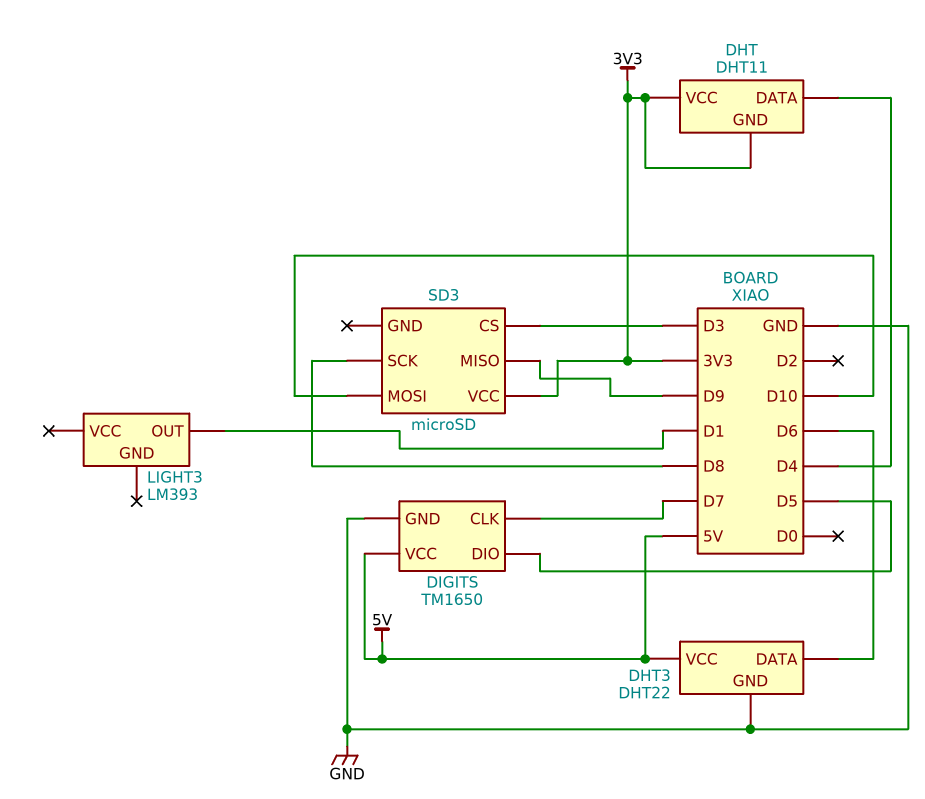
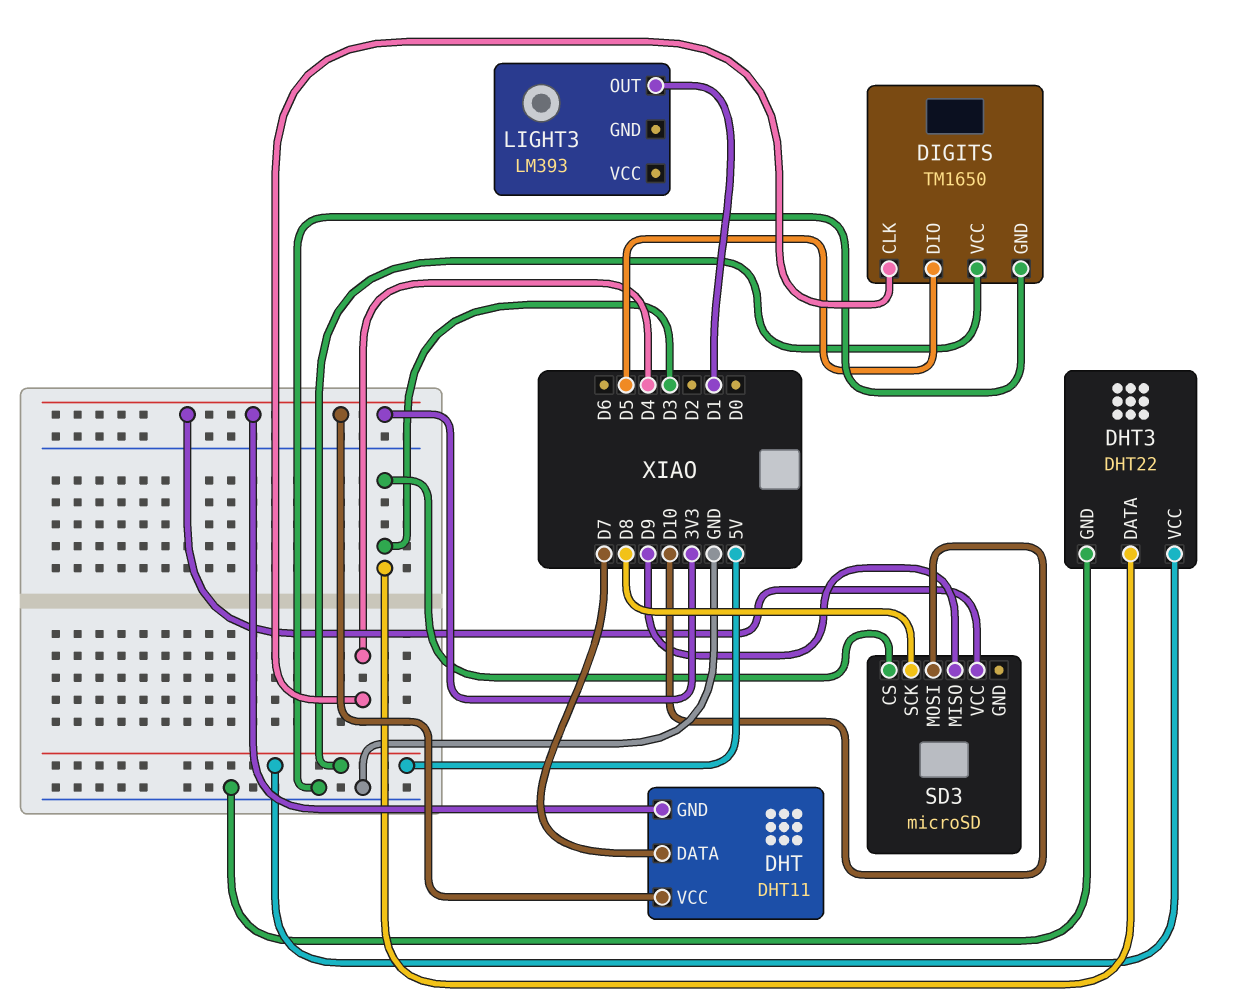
DHT pin DATA: D4 -> D7
DHT3 pin DATA: D6 -> D3
DIGITS pin CLK: D7 -> D4

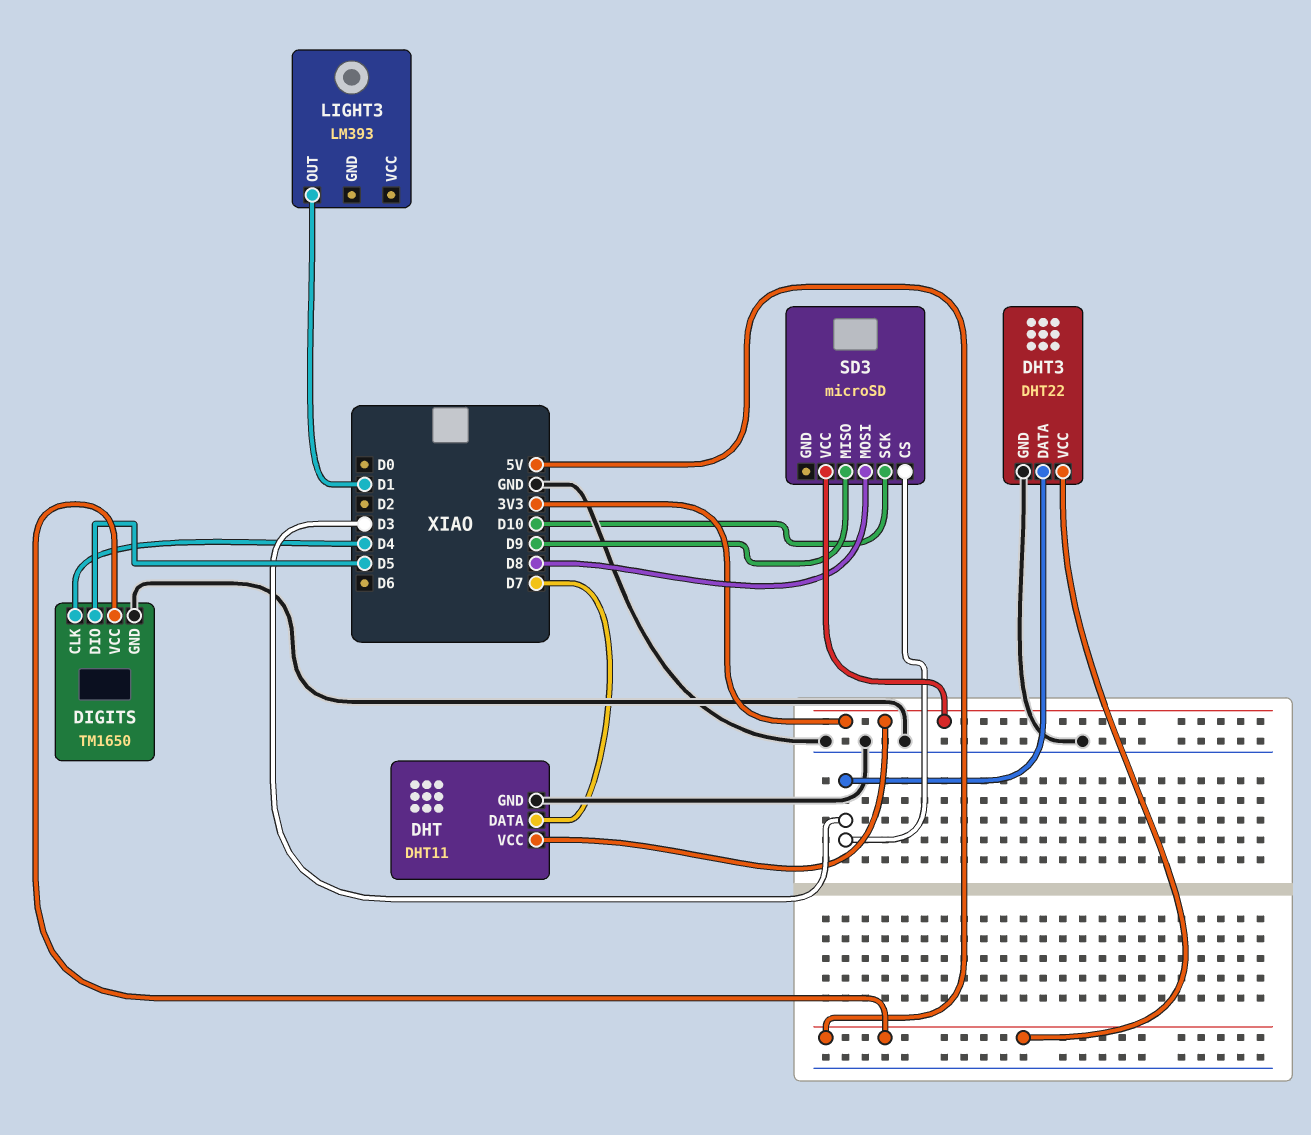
DHT pin GND: 3V3 -> GND
SD3 pin MOSI: D10 -> D8
SD3 pin SCK: D8 -> D10

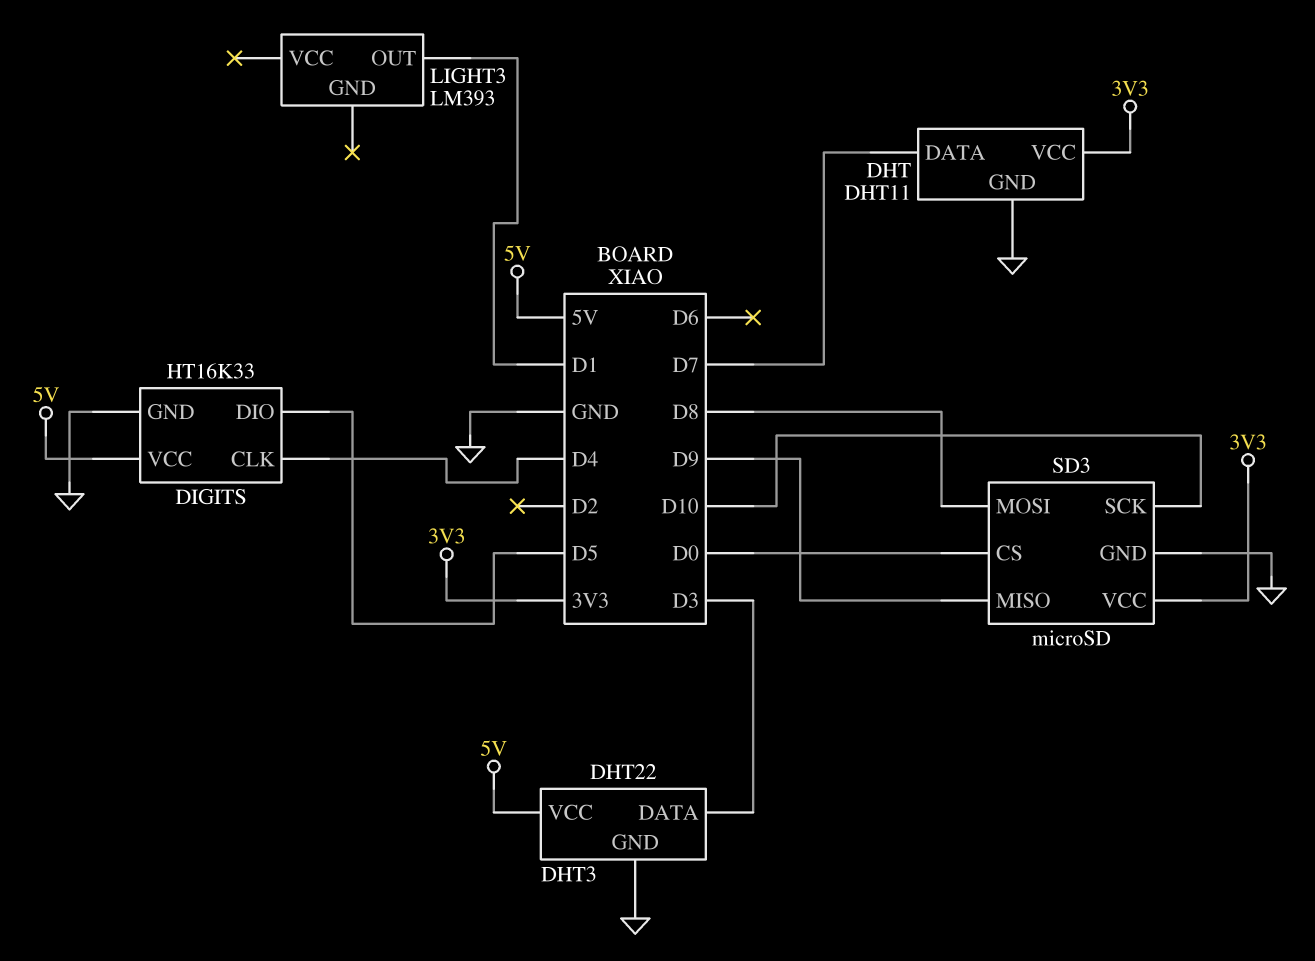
DIGITS: TM1650 -> HT16K33
SD3 pin CS: D3 -> D0
SD3 pin GND: none -> GND

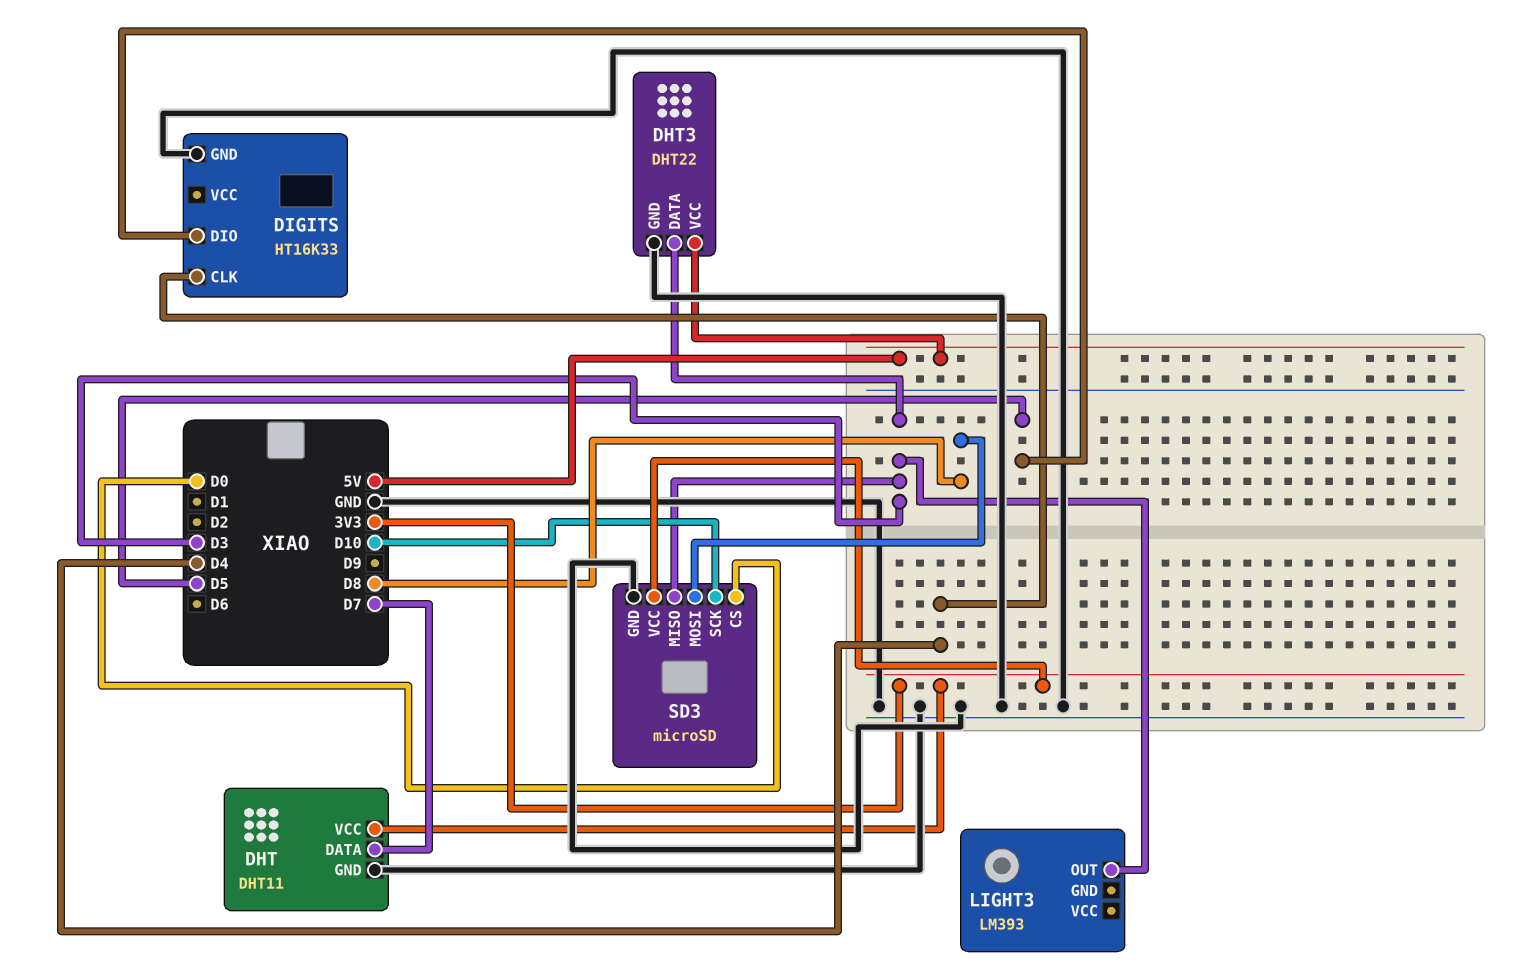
DIGITS pin VCC: 5V -> none
LIGHT3 pin OUT: D1 -> D3
SD3 pin MISO: D9 -> D3

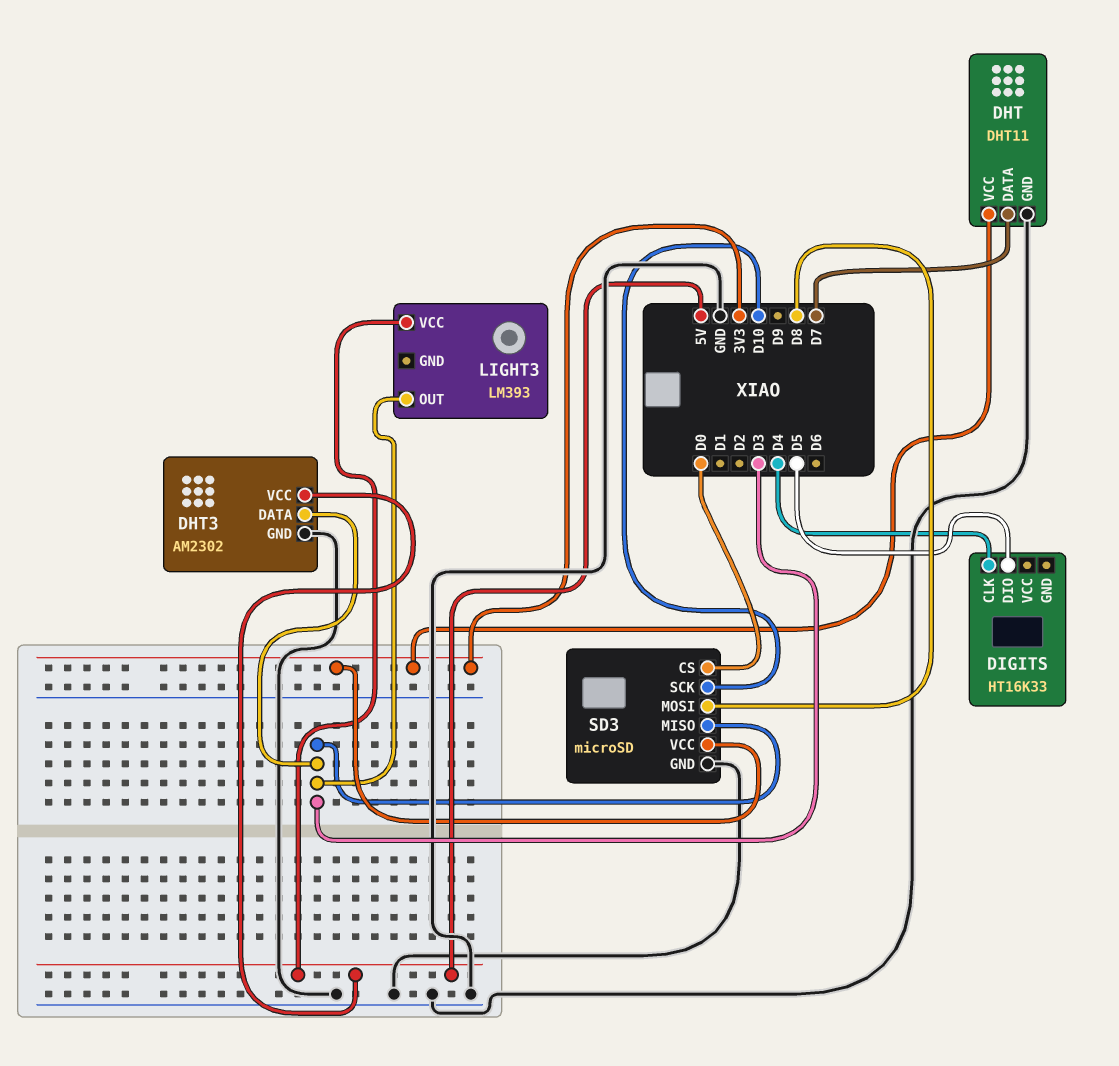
DHT3: DHT22 -> AM2302
DIGITS pin GND: GND -> none
LIGHT3 pin VCC: none -> 5V

